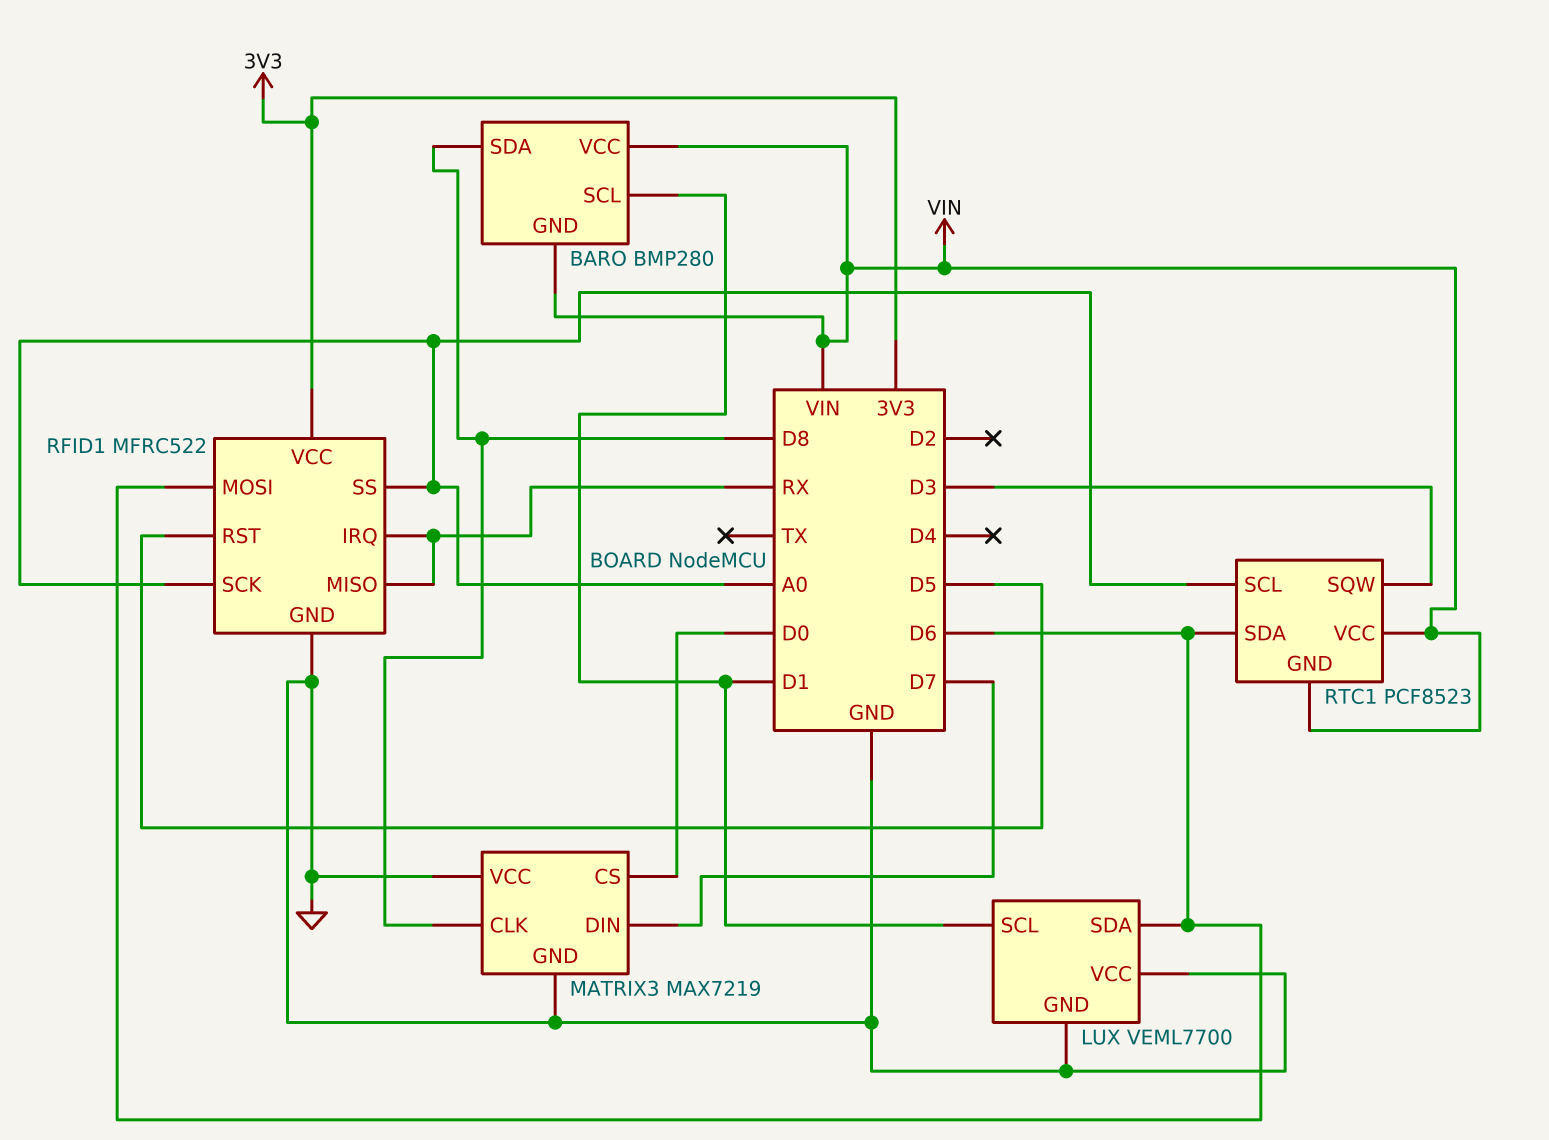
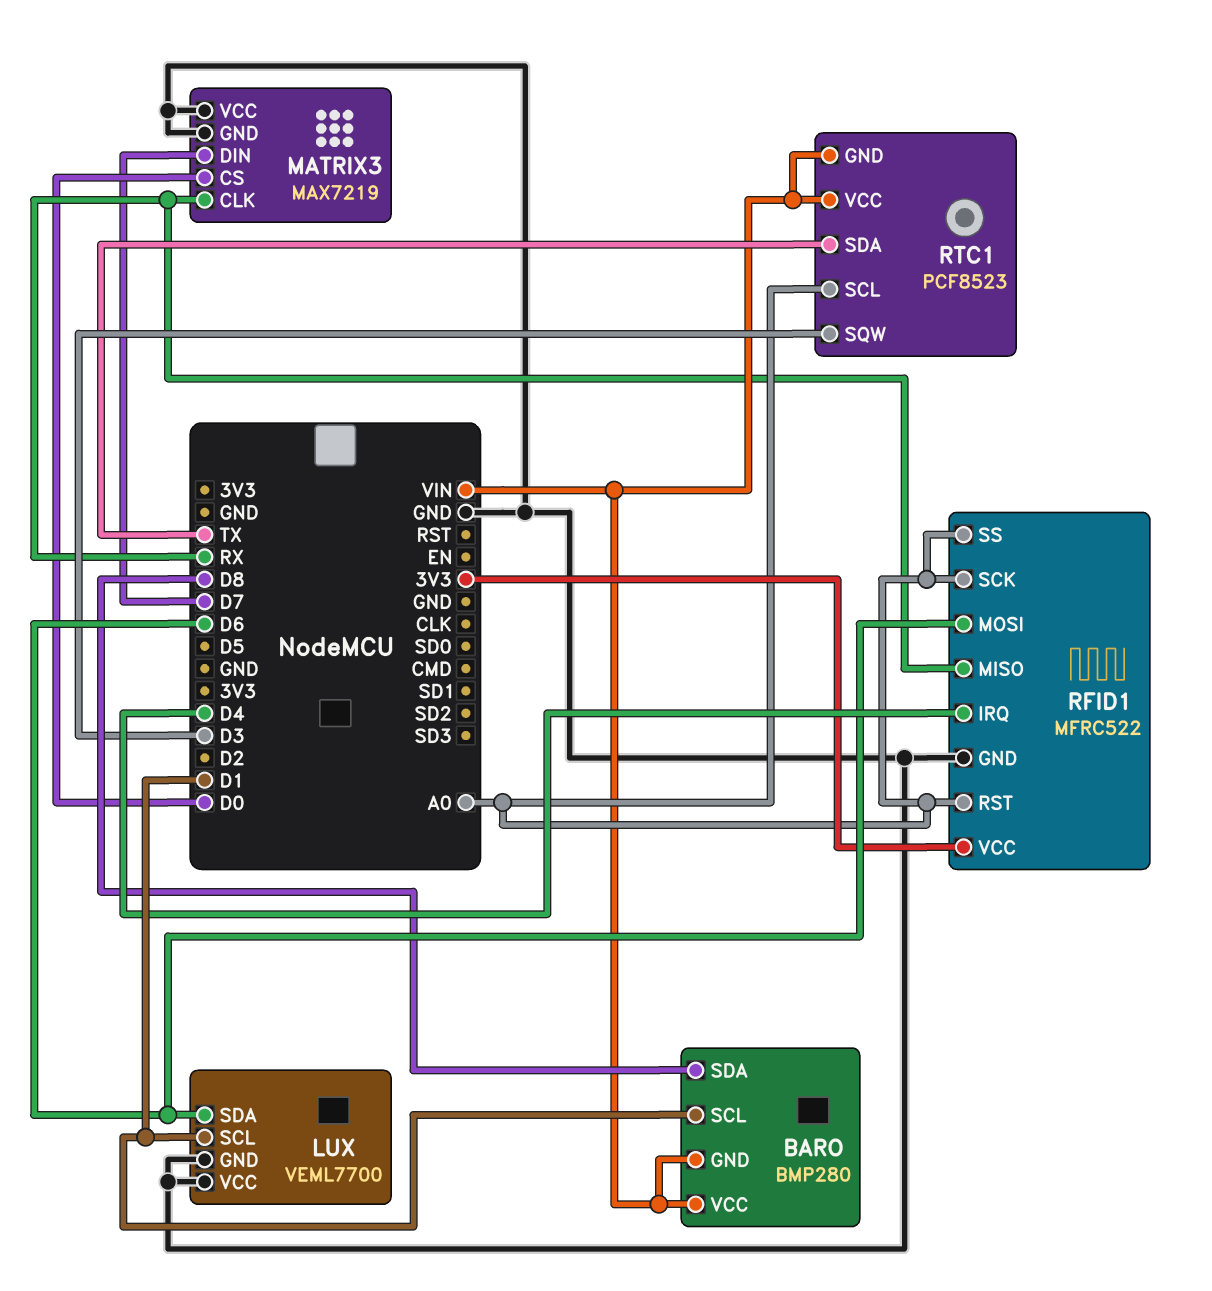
MATRIX3 pin CLK: D8 -> RX
RFID1 pin IRQ: RX -> D4
RFID1 pin RST: D5 -> A0
RTC1 pin SDA: D6 -> TX

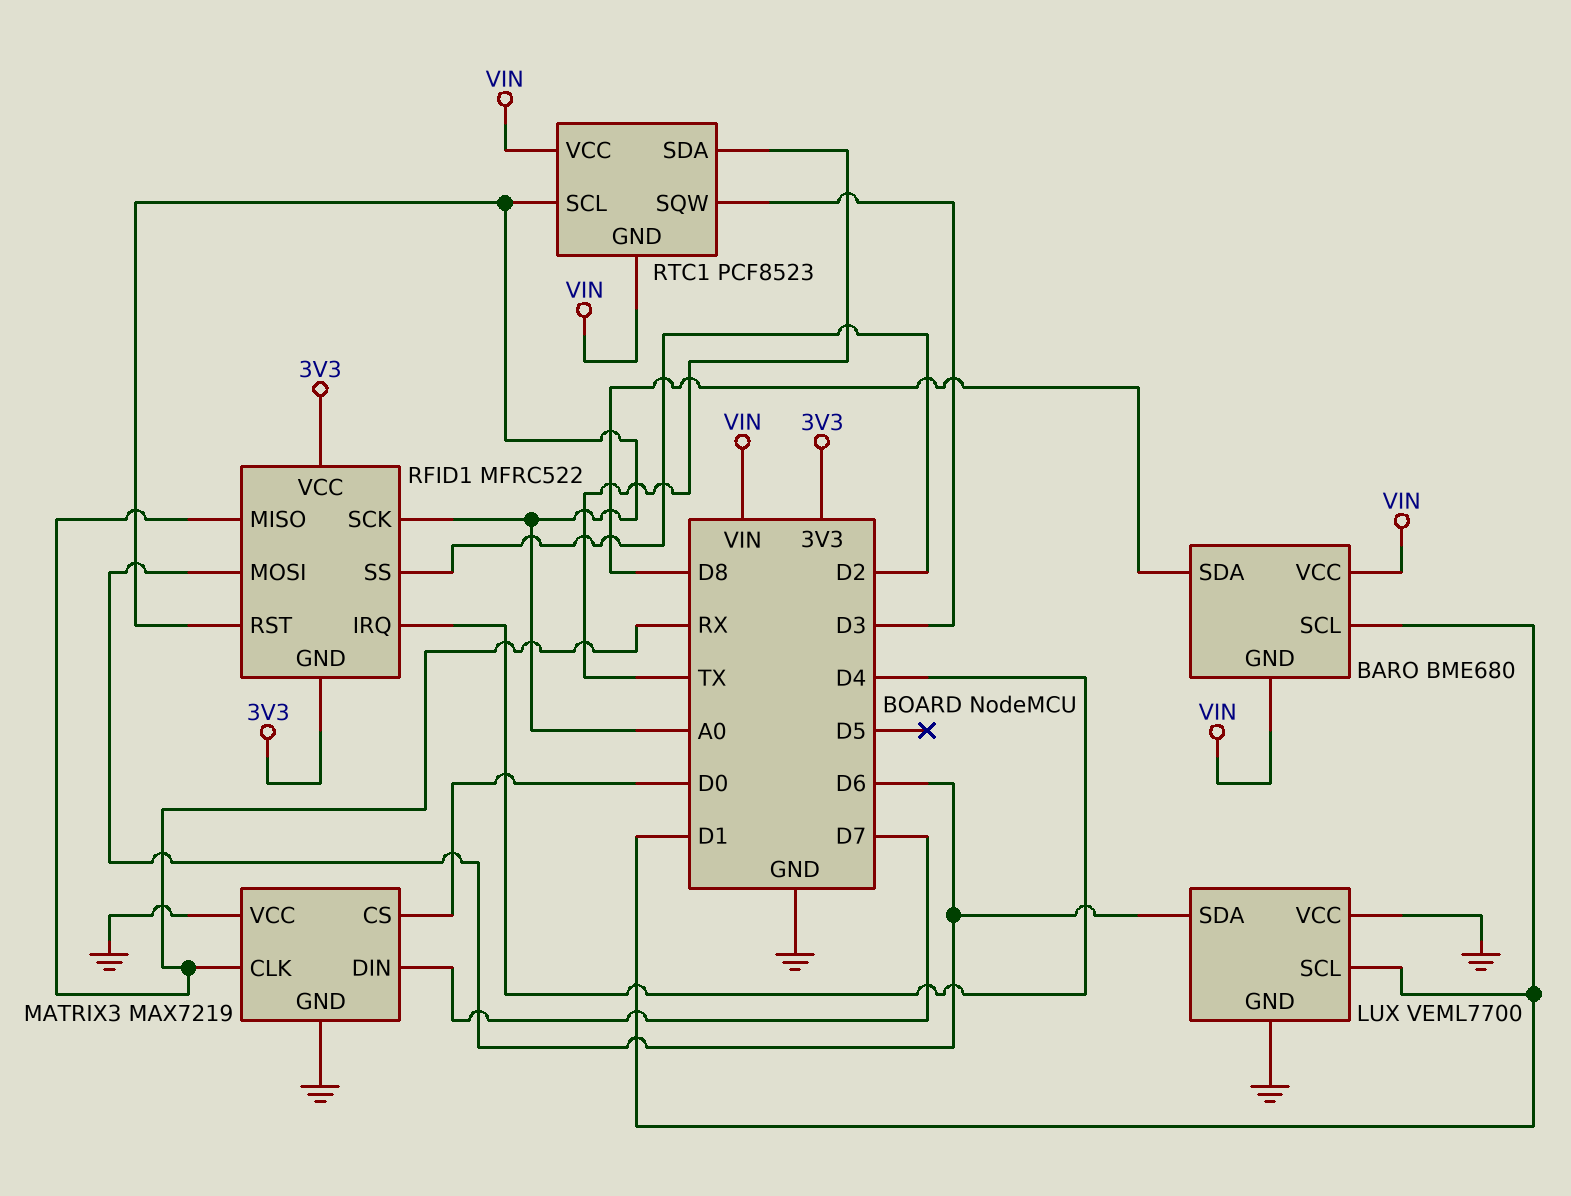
BARO: BMP280 -> BME680
RFID1 pin GND: GND -> 3V3
RFID1 pin SS: A0 -> D2

